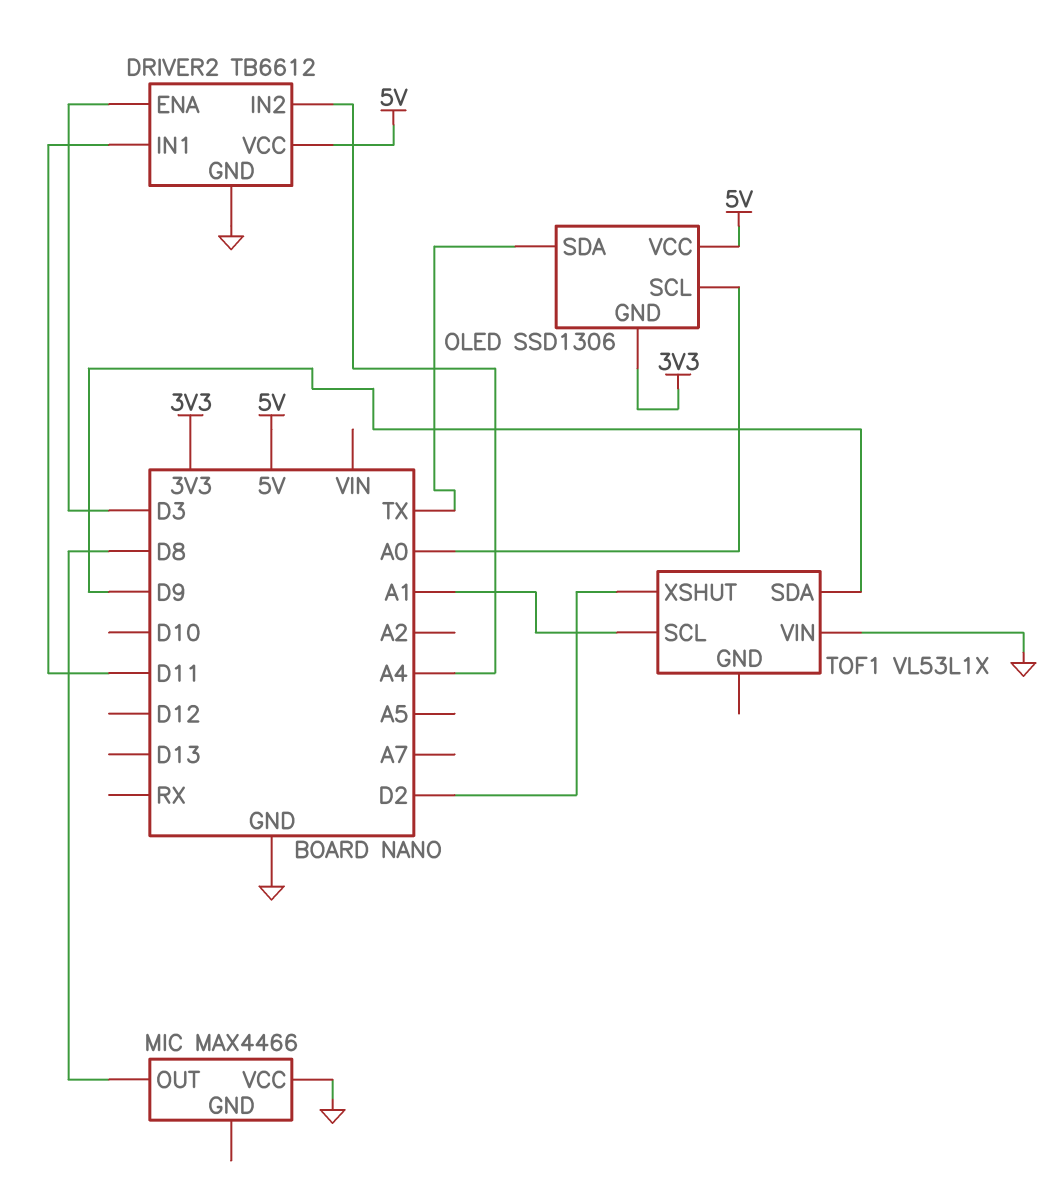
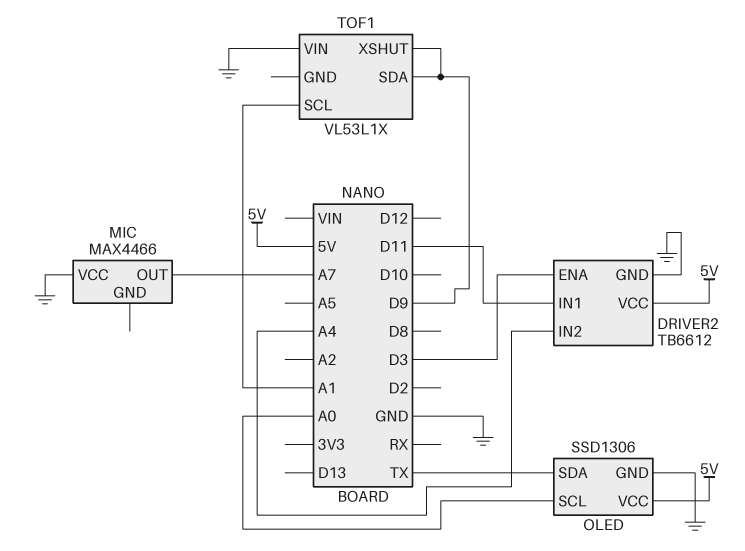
MIC pin OUT: D8 -> A7
OLED pin GND: 3V3 -> GND
TOF1 pin XSHUT: D2 -> D9

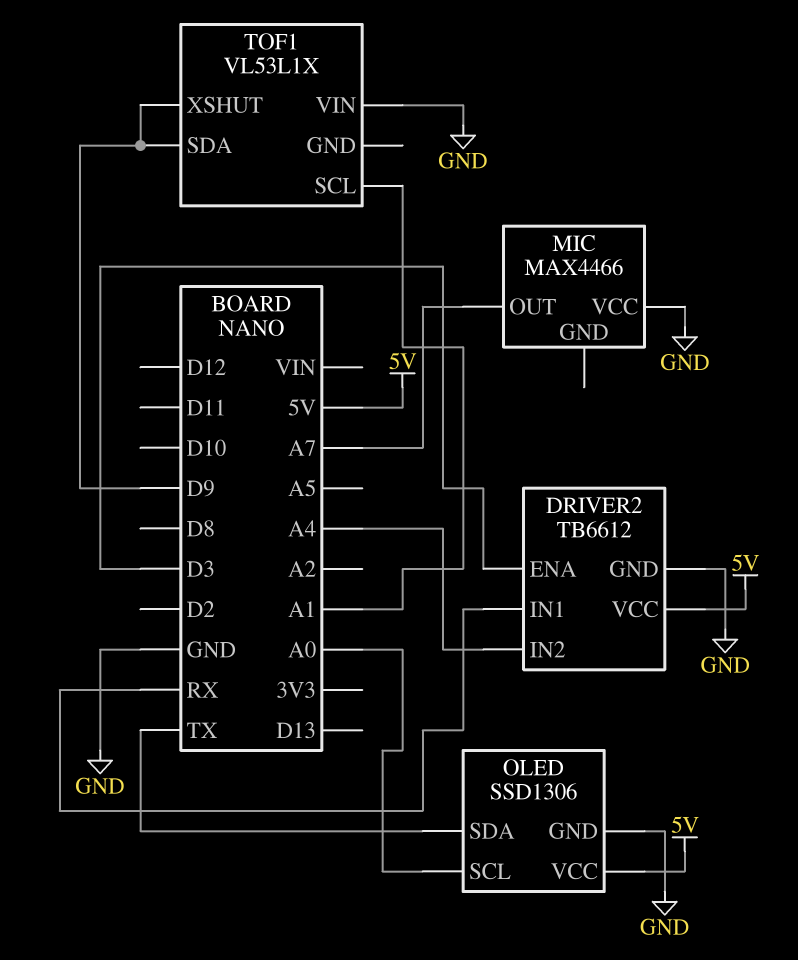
DRIVER2 pin IN1: D11 -> RX

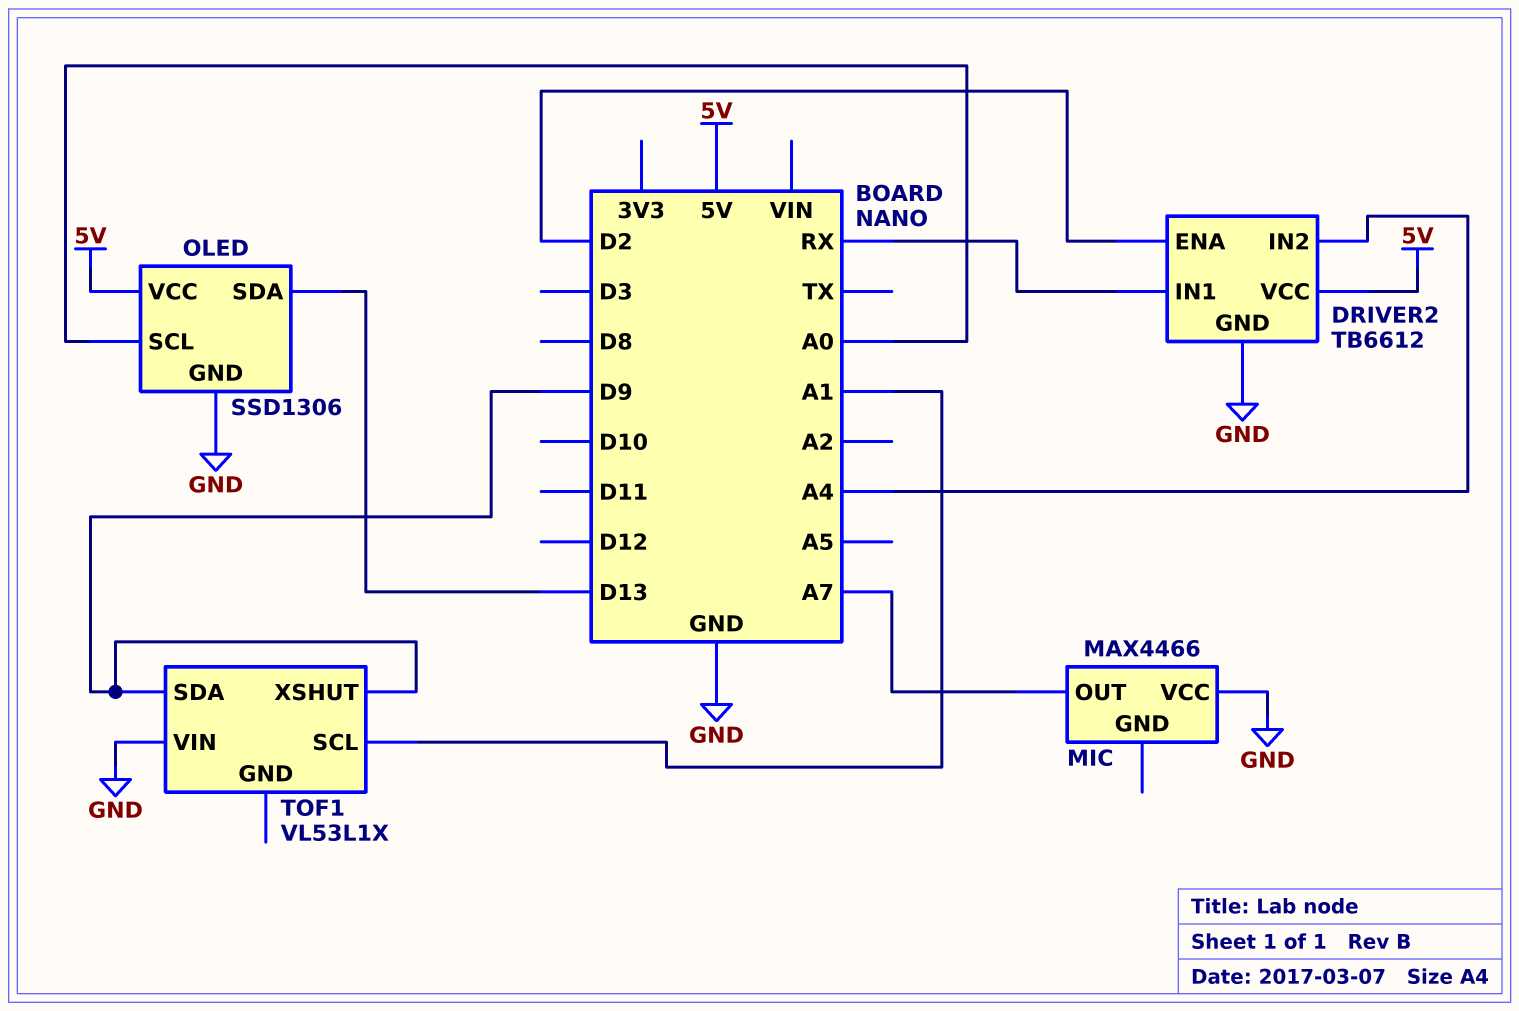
DRIVER2 pin ENA: D3 -> D2
OLED pin SDA: TX -> D13

